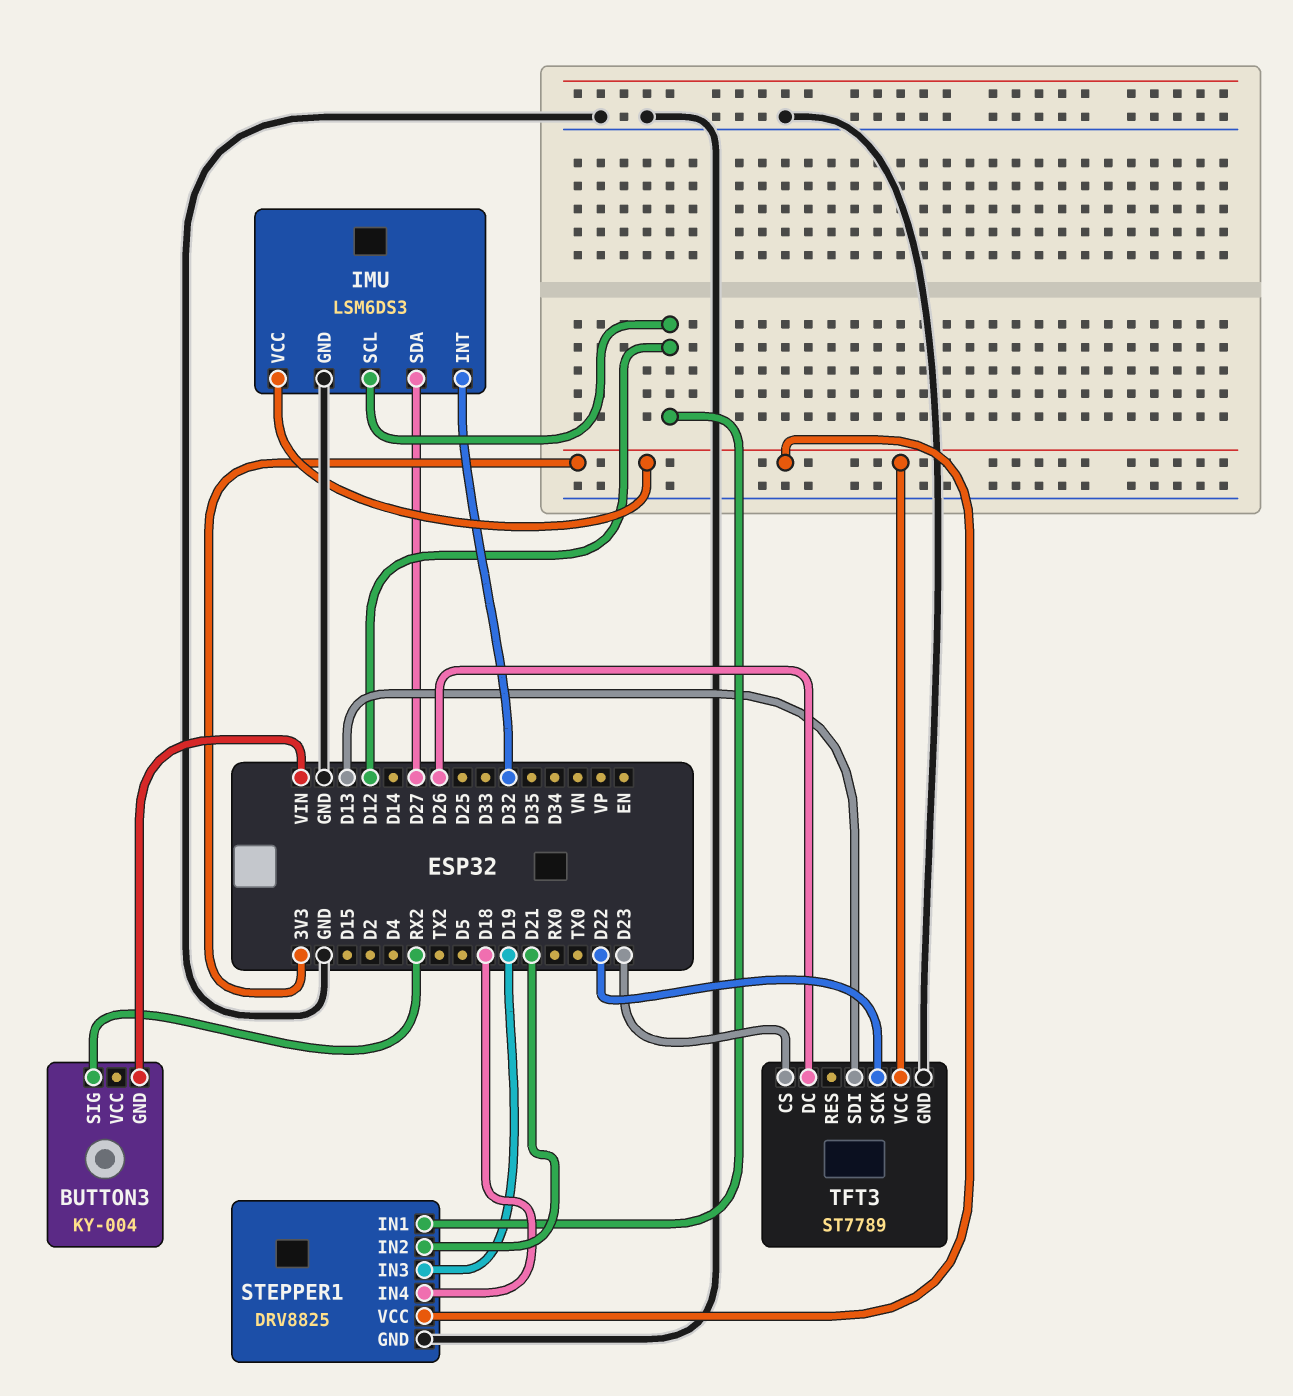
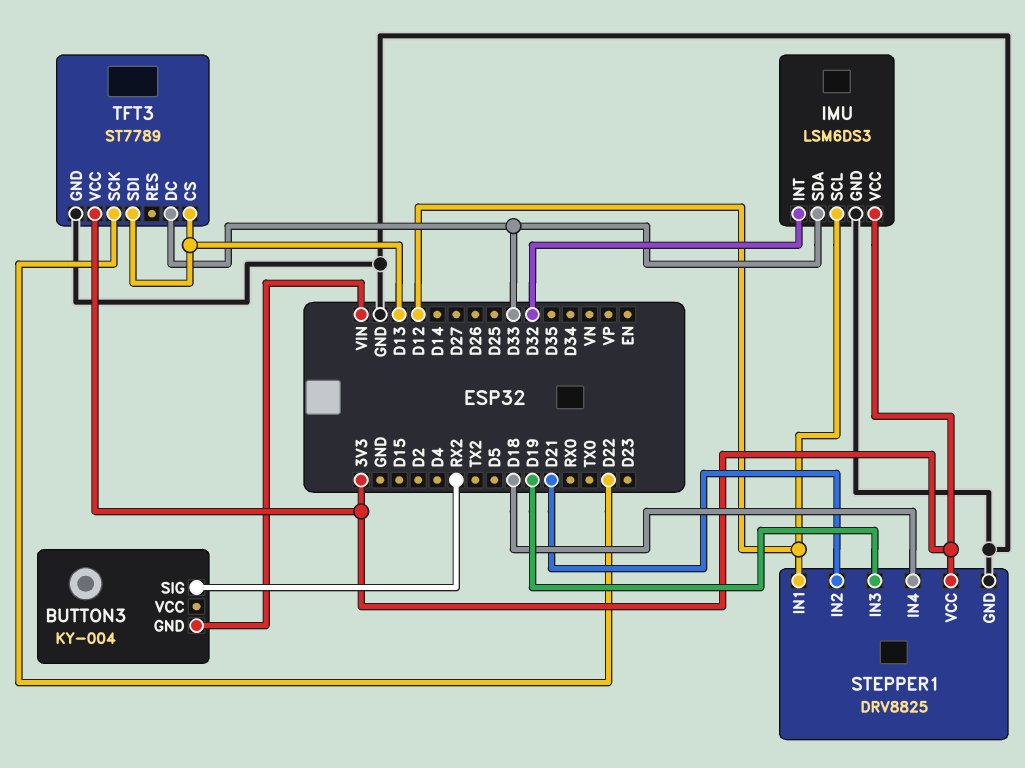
IMU pin SDA: D27 -> D33
TFT3 pin CS: D23 -> D13
TFT3 pin DC: D26 -> D33

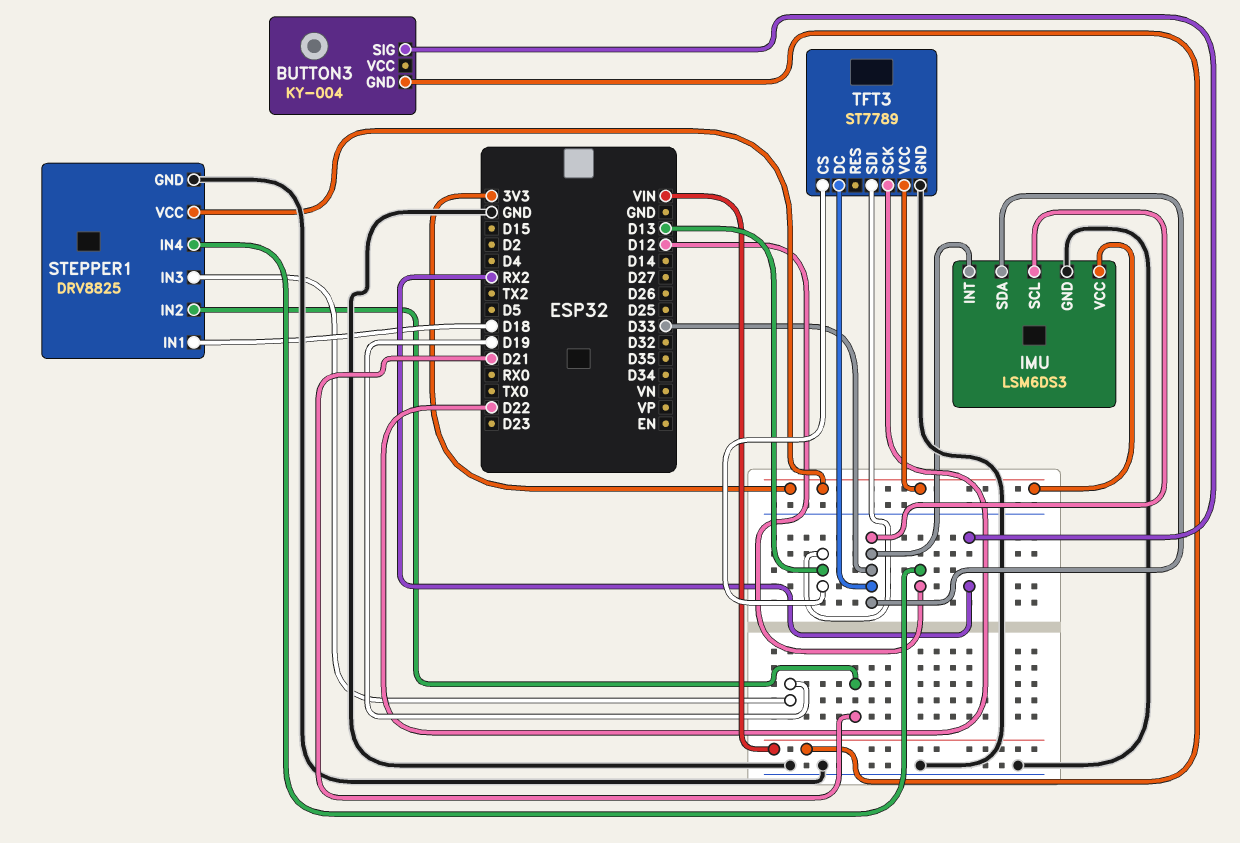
IMU pin INT: D32 -> D33
IMU pin SCL: D12 -> D33
STEPPER1 pin IN1: D12 -> D18
STEPPER1 pin IN4: D18 -> D12

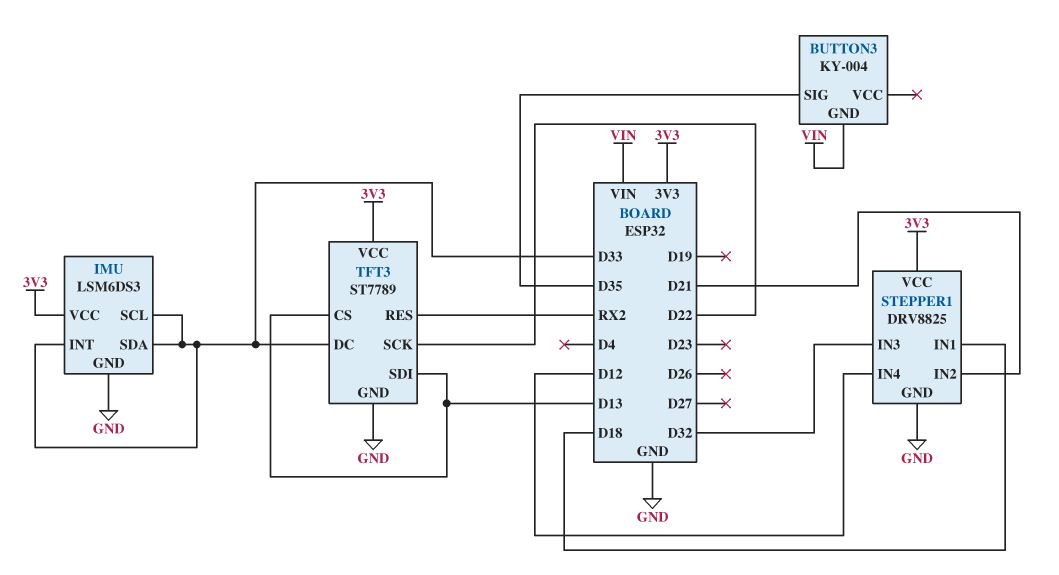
BUTTON3 pin SIG: RX2 -> D35
STEPPER1 pin IN3: D19 -> D32
TFT3 pin RES: none -> RX2

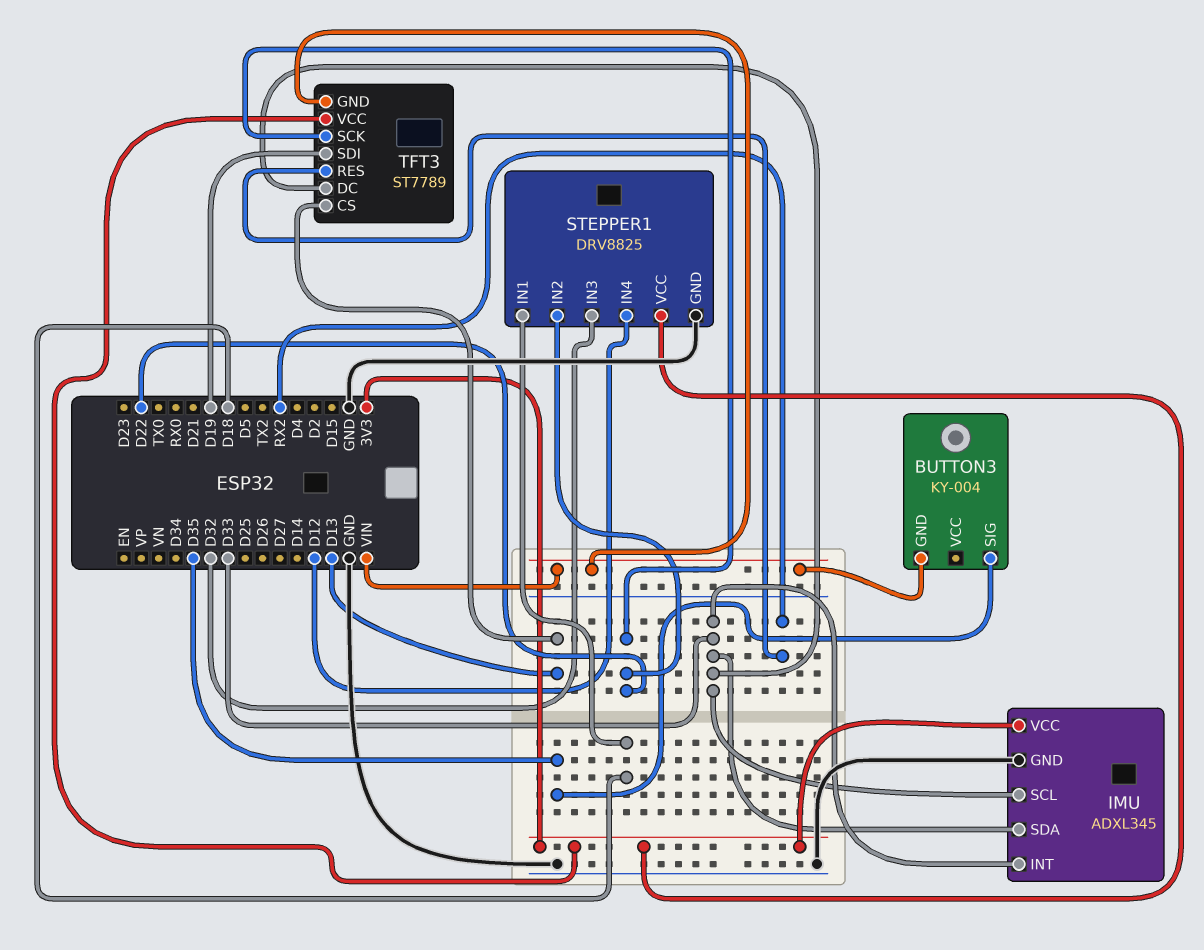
IMU: LSM6DS3 -> ADXL345
STEPPER1 pin IN2: D21 -> D22
TFT3 pin GND: GND -> VIN
TFT3 pin SDI: D13 -> D19

